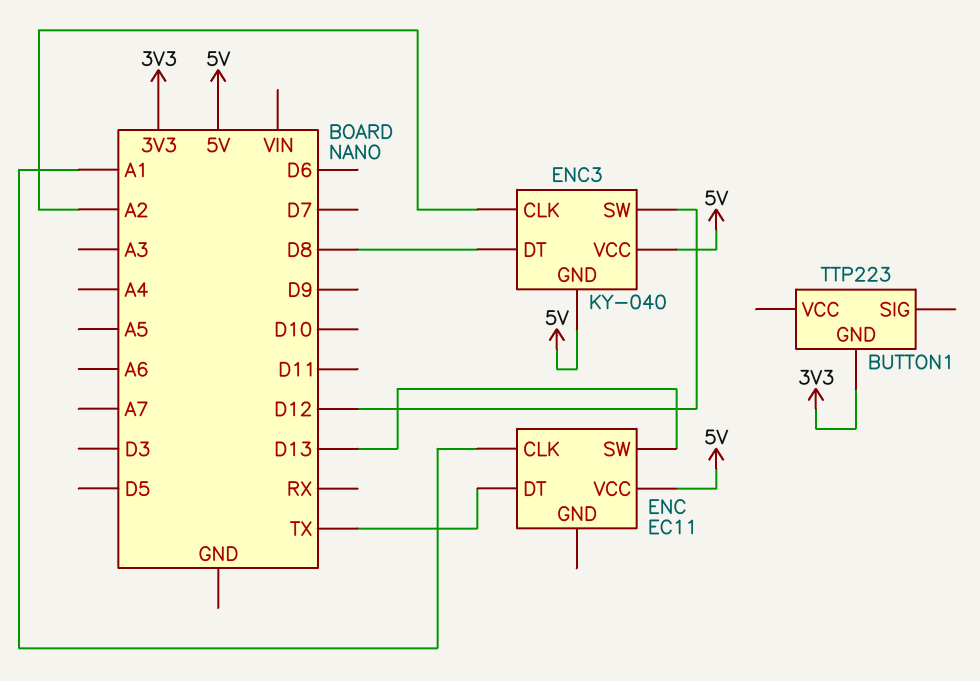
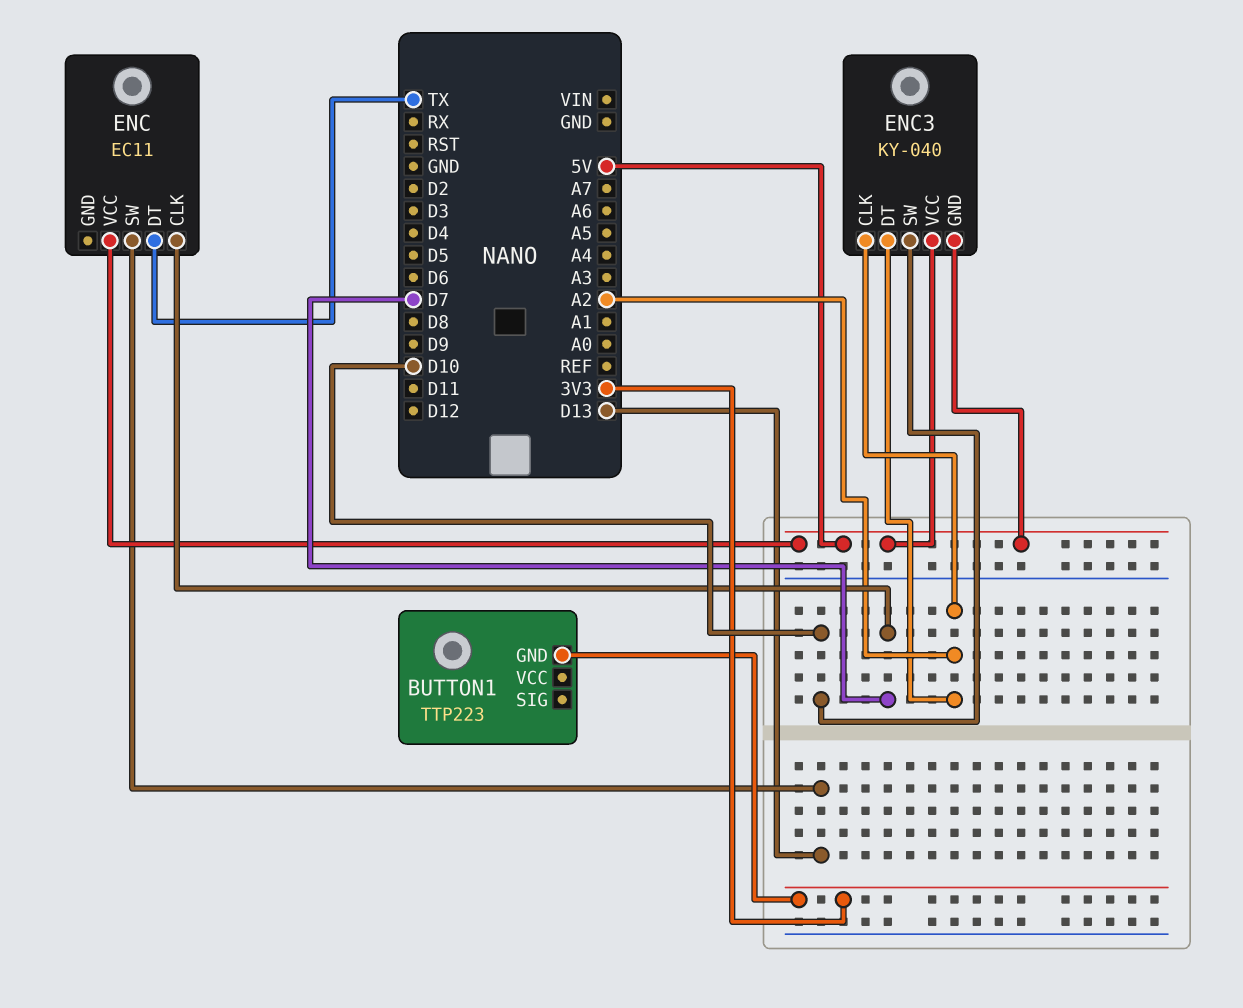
ENC pin CLK: A1 -> D7
ENC3 pin DT: D8 -> A2
ENC3 pin SW: D12 -> D10

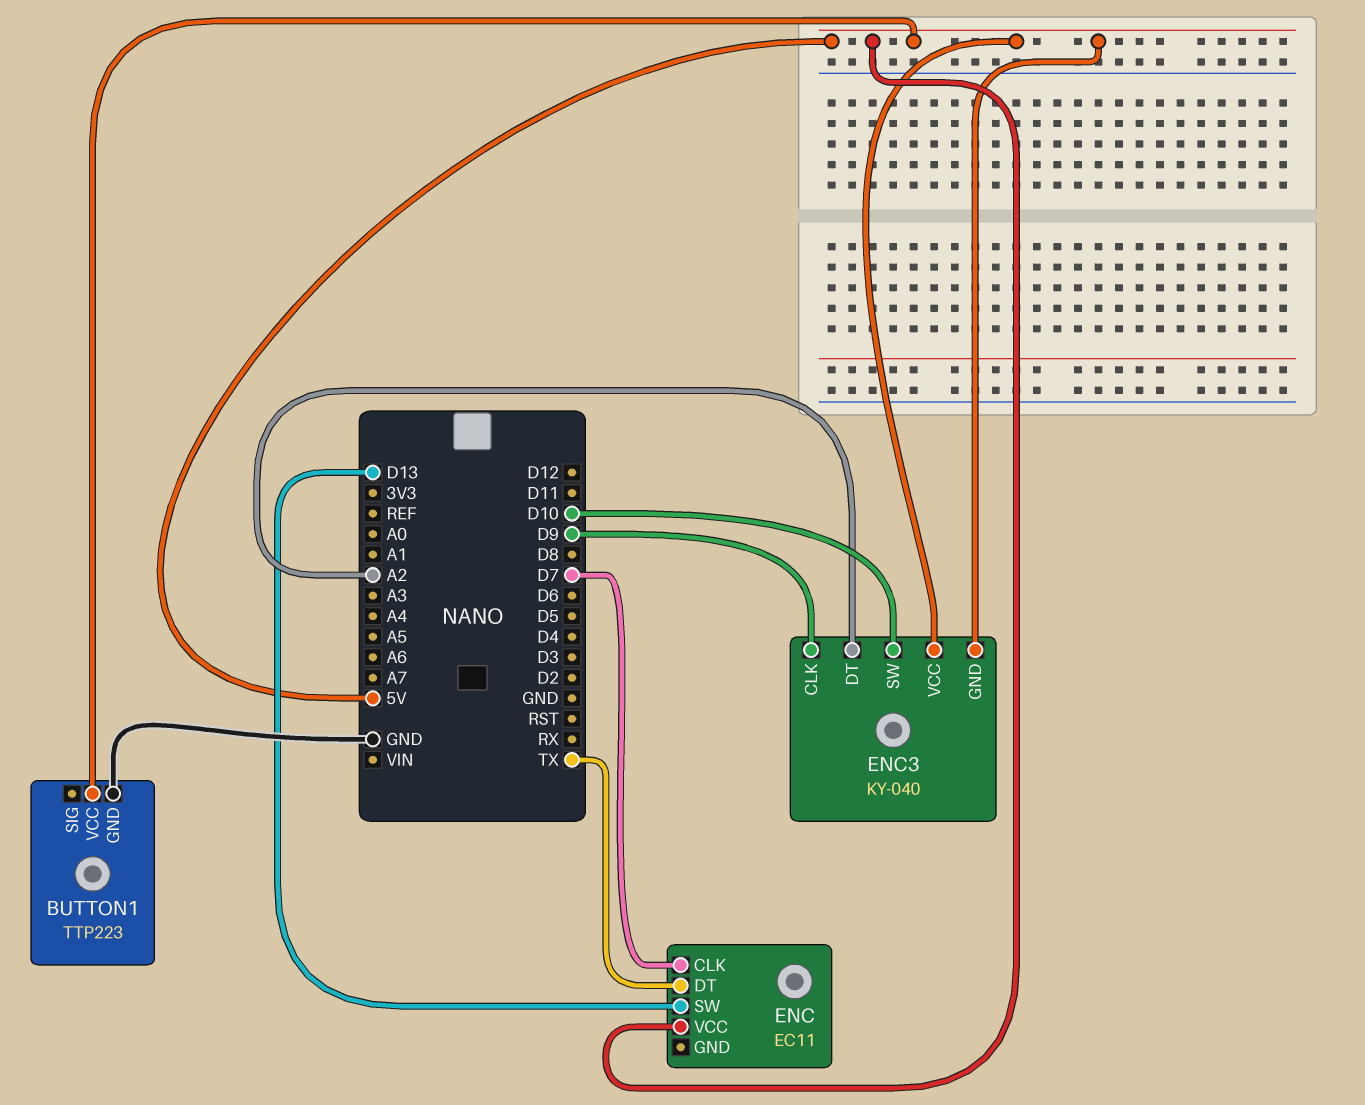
BUTTON1 pin GND: 3V3 -> GND
BUTTON1 pin VCC: none -> 5V
ENC3 pin CLK: A2 -> D9

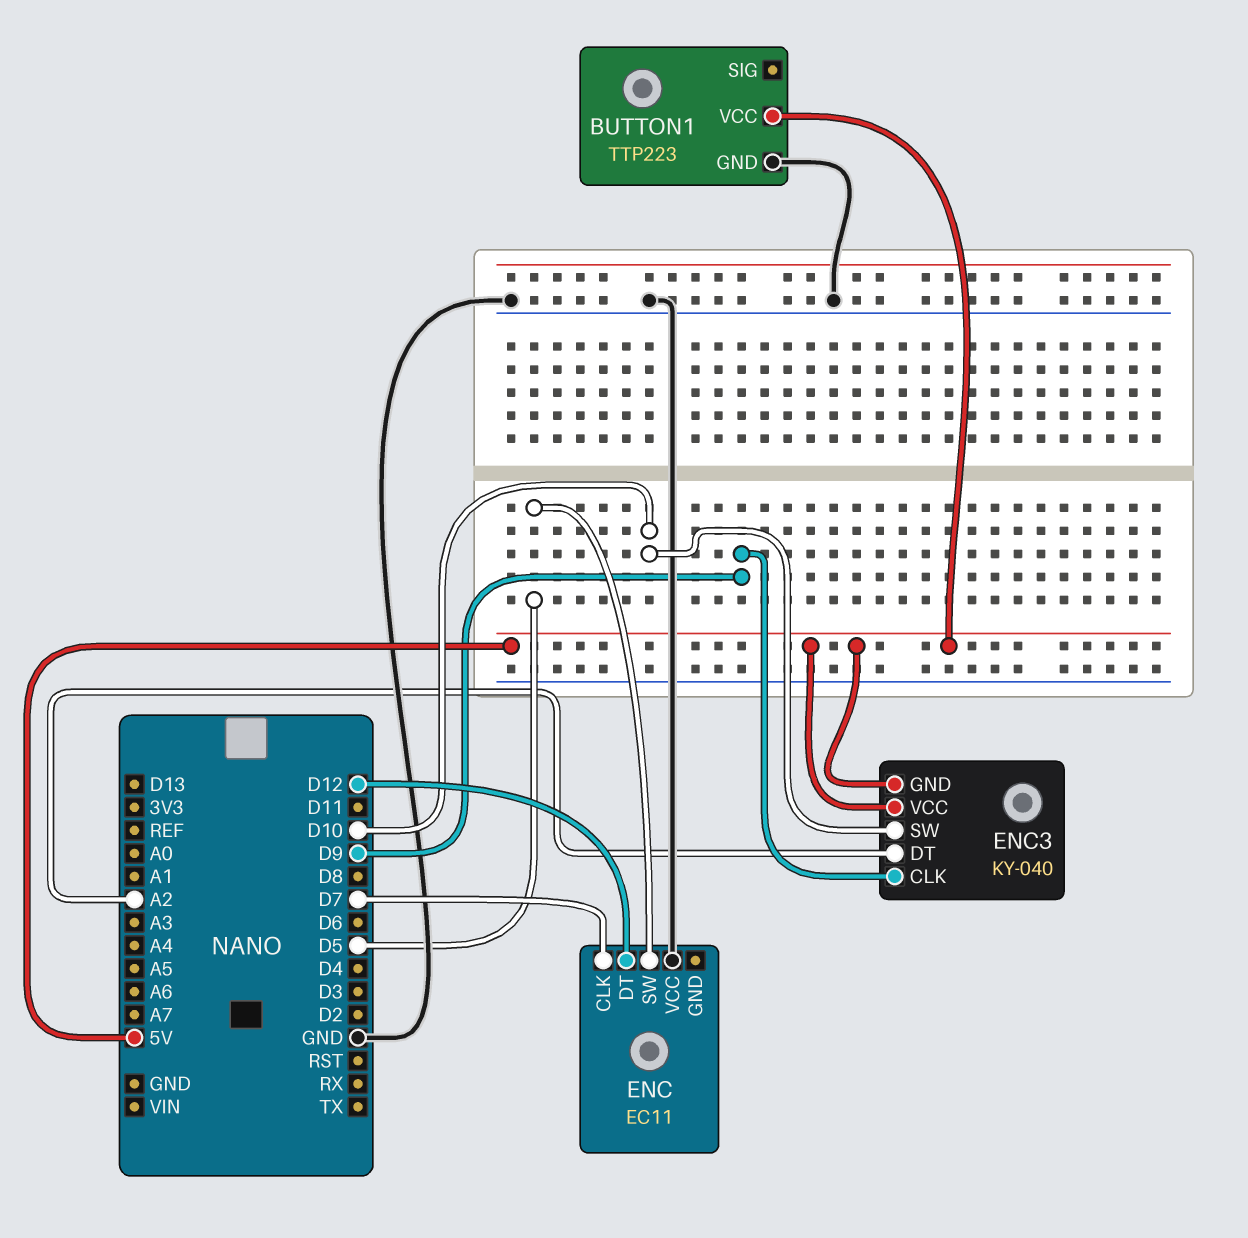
ENC pin DT: TX -> D12
ENC pin SW: D13 -> D5
ENC pin VCC: 5V -> GND

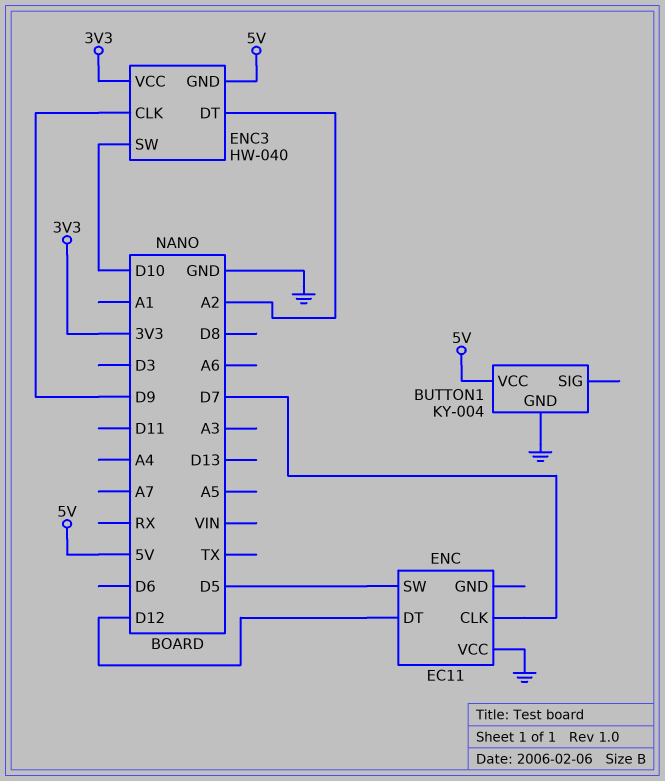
BUTTON1: TTP223 -> KY-004
ENC3: KY-040 -> HW-040
ENC3 pin VCC: 5V -> 3V3

